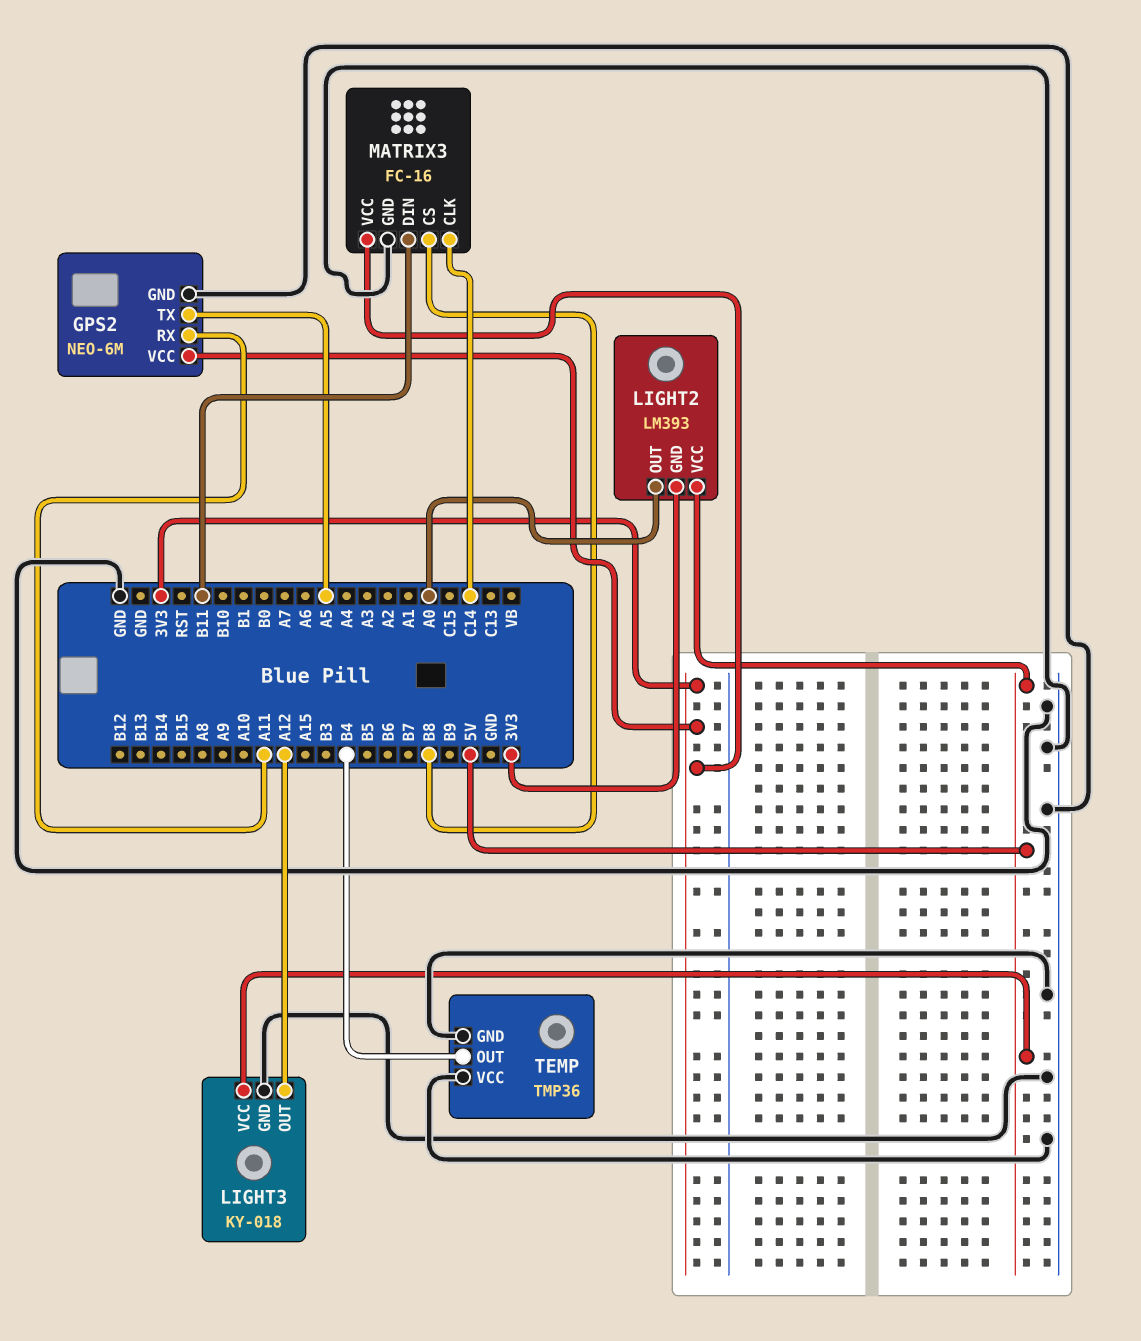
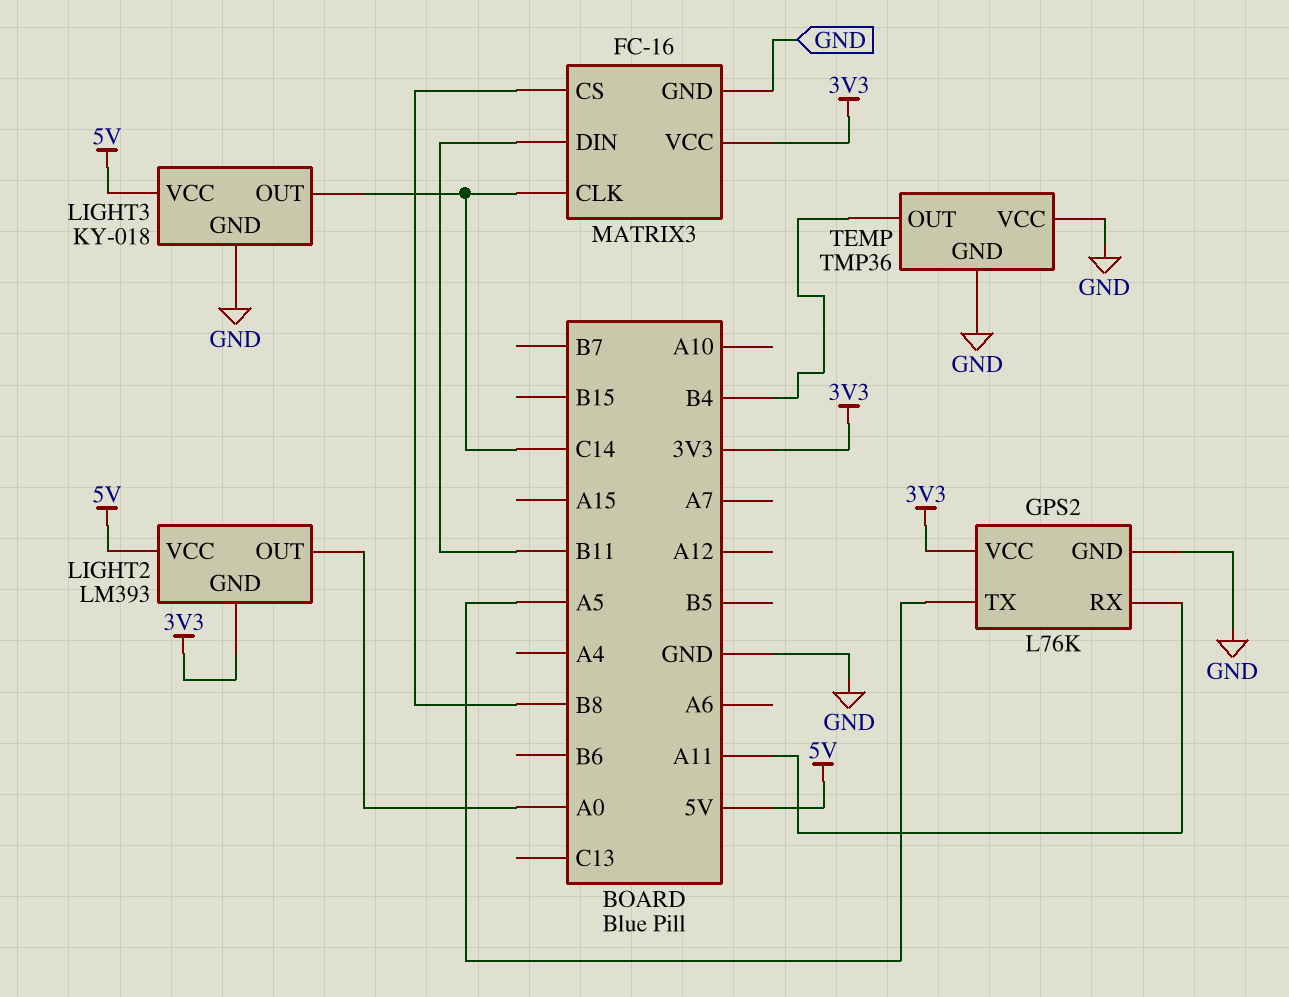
GPS2: NEO-6M -> L76K
LIGHT3 pin OUT: A12 -> C14

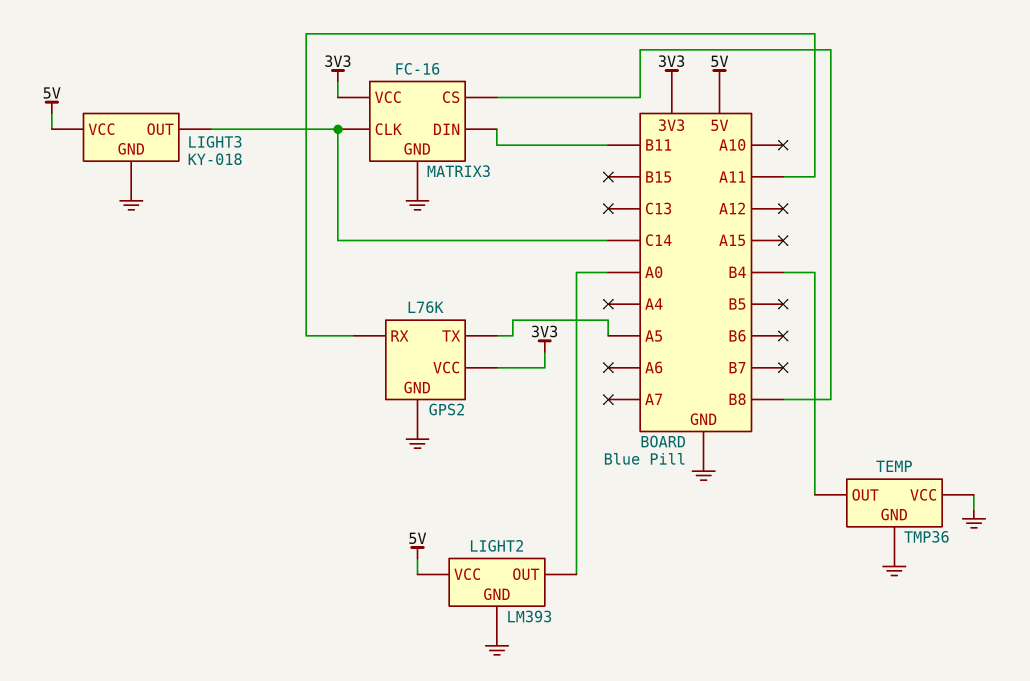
LIGHT2 pin GND: 3V3 -> GND

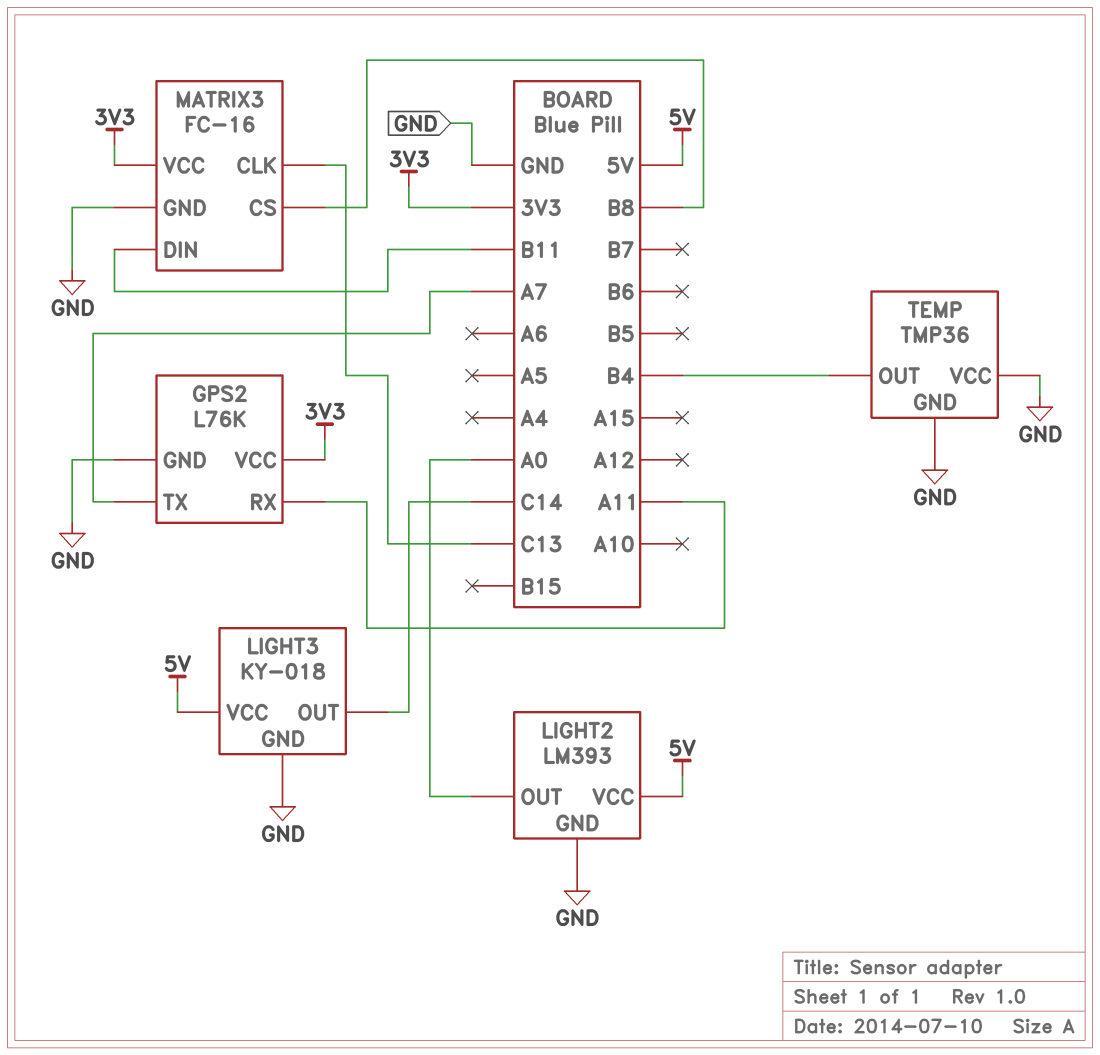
GPS2 pin TX: A5 -> A7
MATRIX3 pin CLK: C14 -> C13

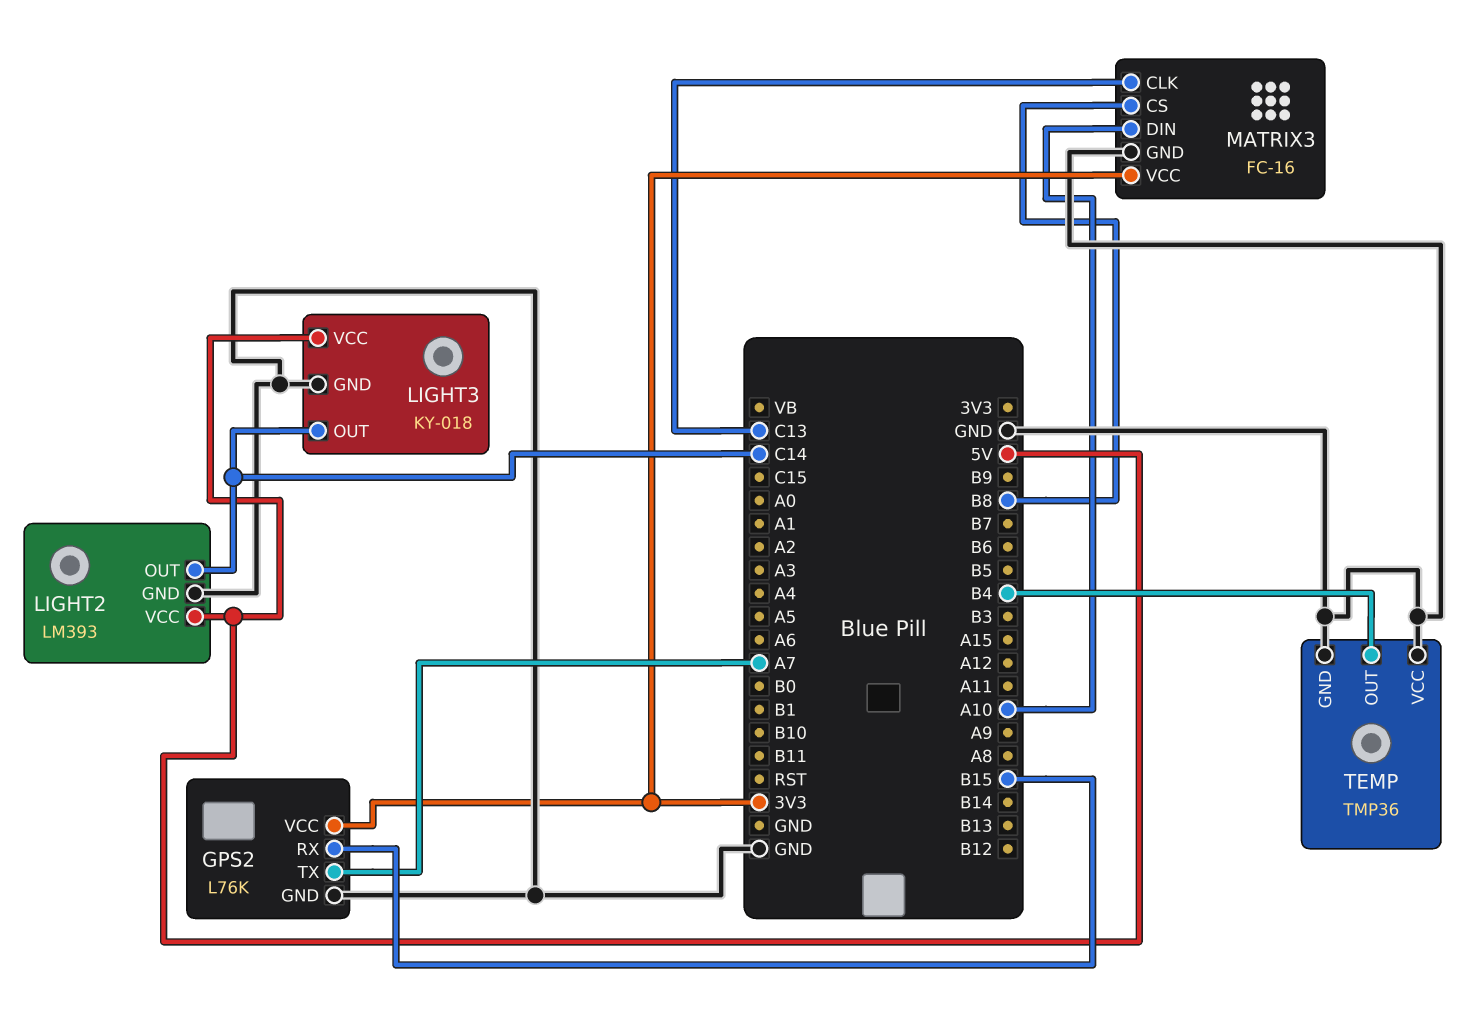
GPS2 pin RX: A11 -> B15
LIGHT2 pin OUT: A0 -> C14
MATRIX3 pin DIN: B11 -> A10

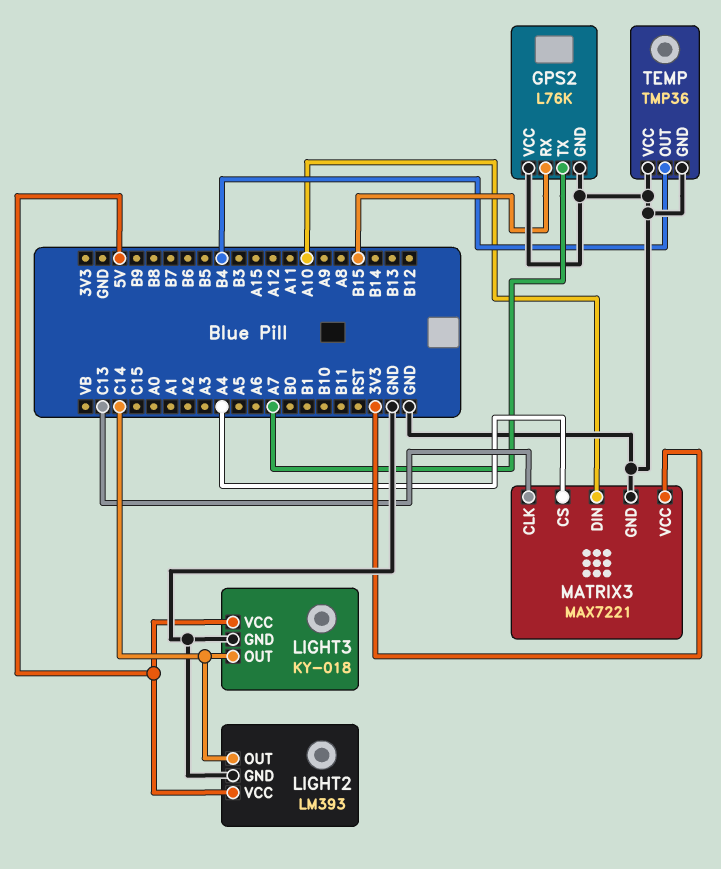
GPS2 pin VCC: 3V3 -> GND
MATRIX3: FC-16 -> MAX7221
MATRIX3 pin CS: B8 -> A4

